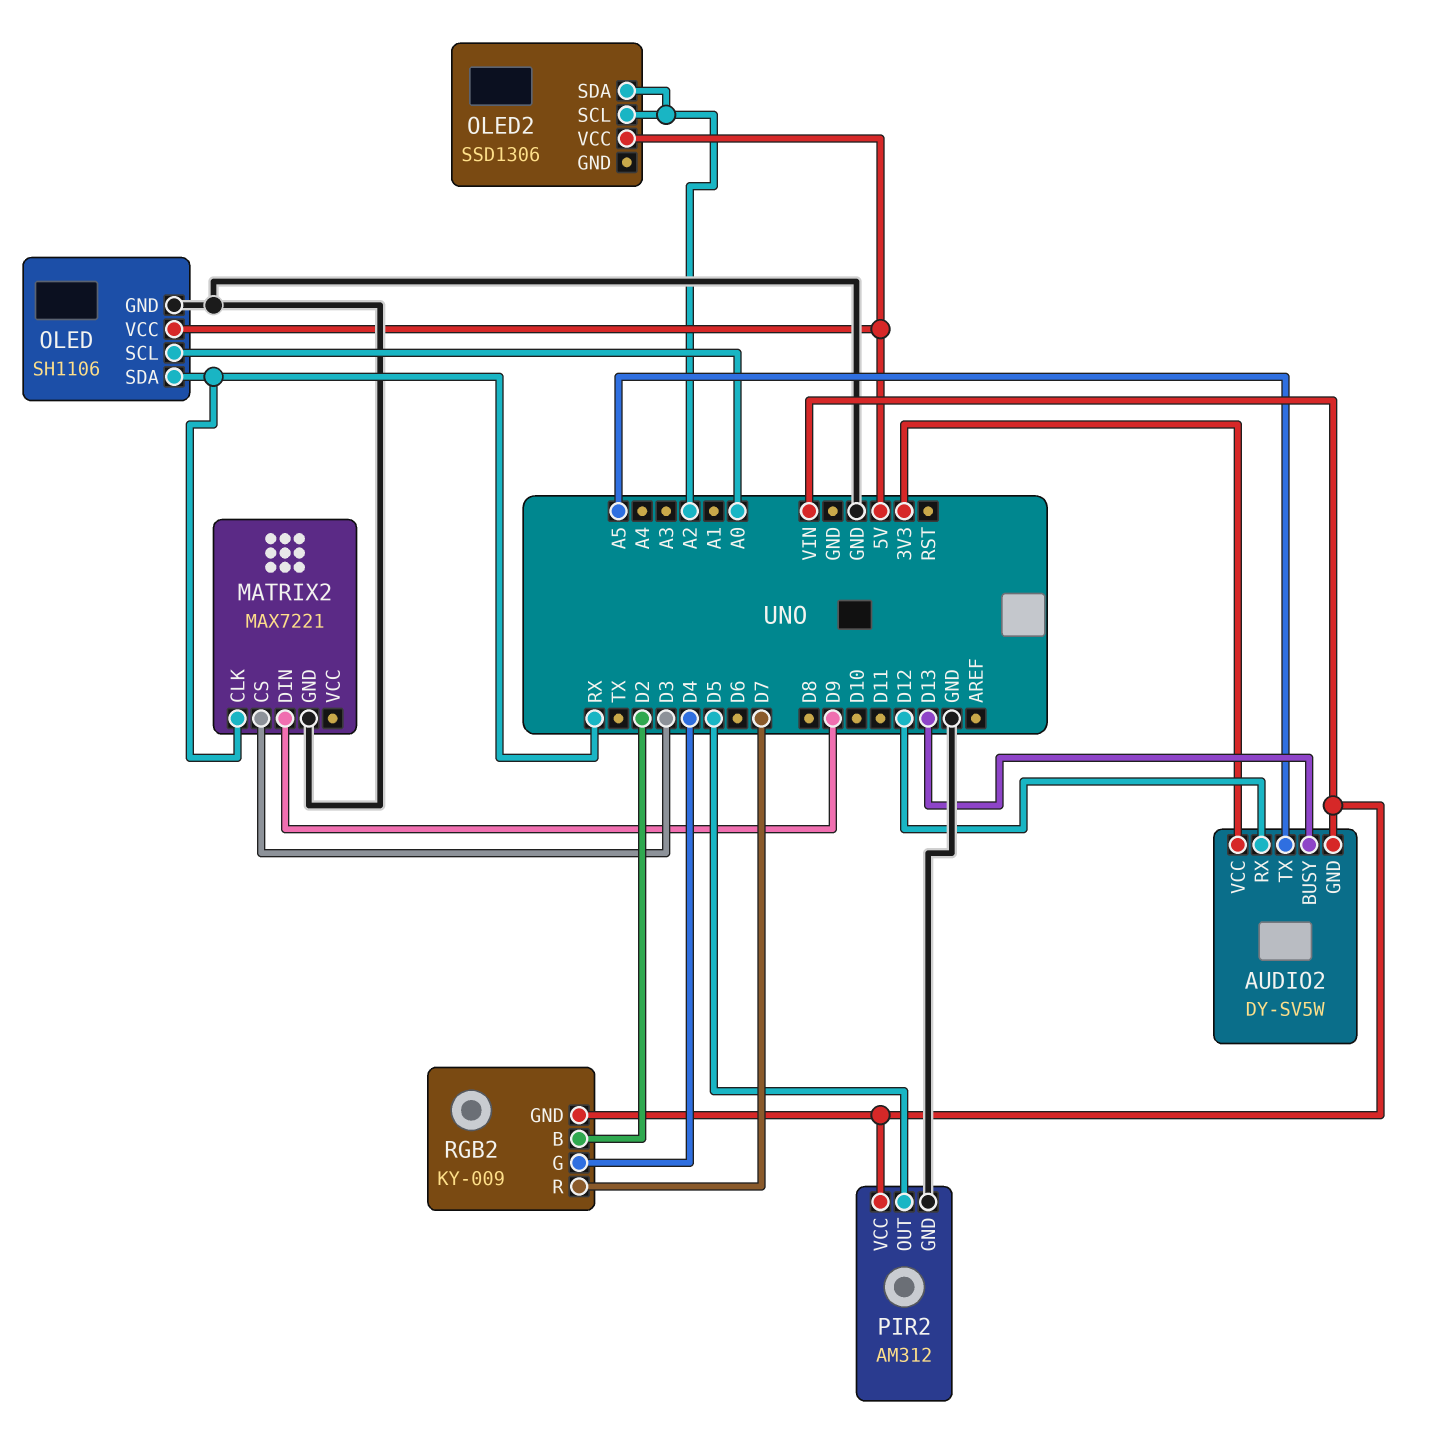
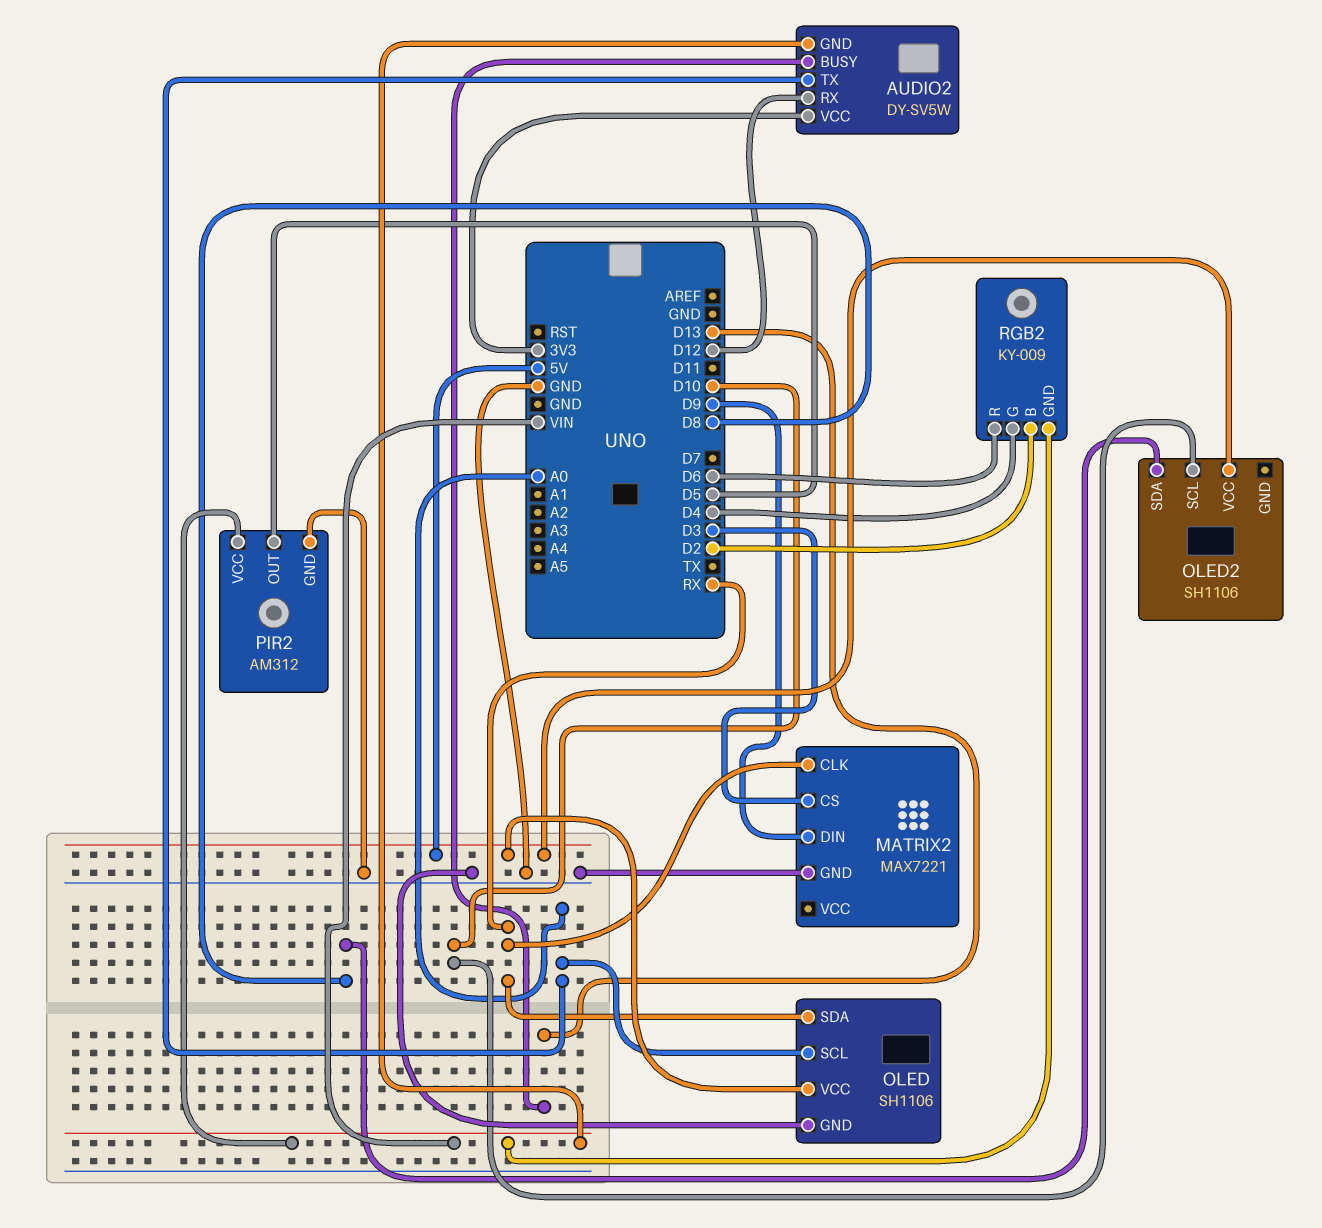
AUDIO2 pin TX: A5 -> A0
OLED2: SSD1306 -> SH1106
OLED2 pin SCL: A2 -> D10
OLED2 pin SDA: A2 -> D8
RGB2 pin R: D7 -> D6

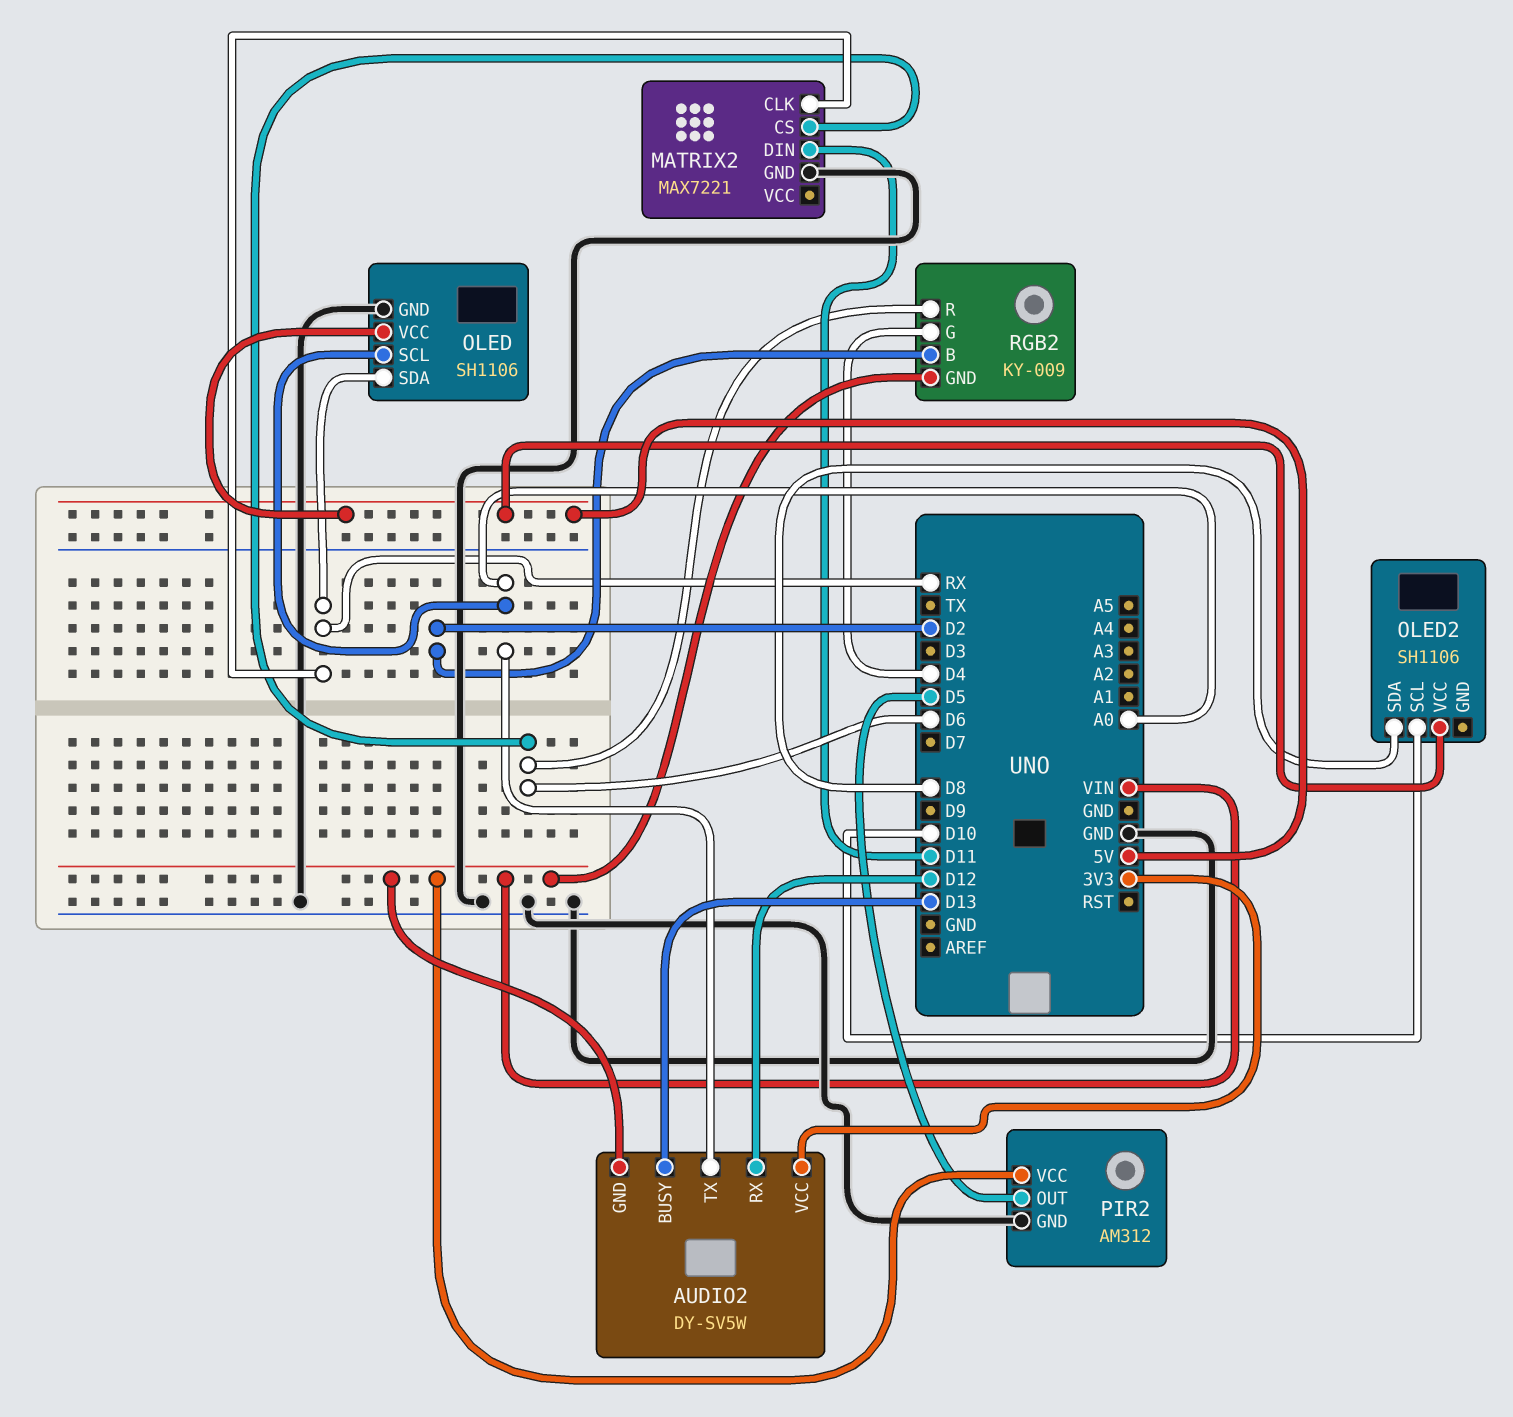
MATRIX2 pin CS: D3 -> D6
MATRIX2 pin DIN: D9 -> D11

